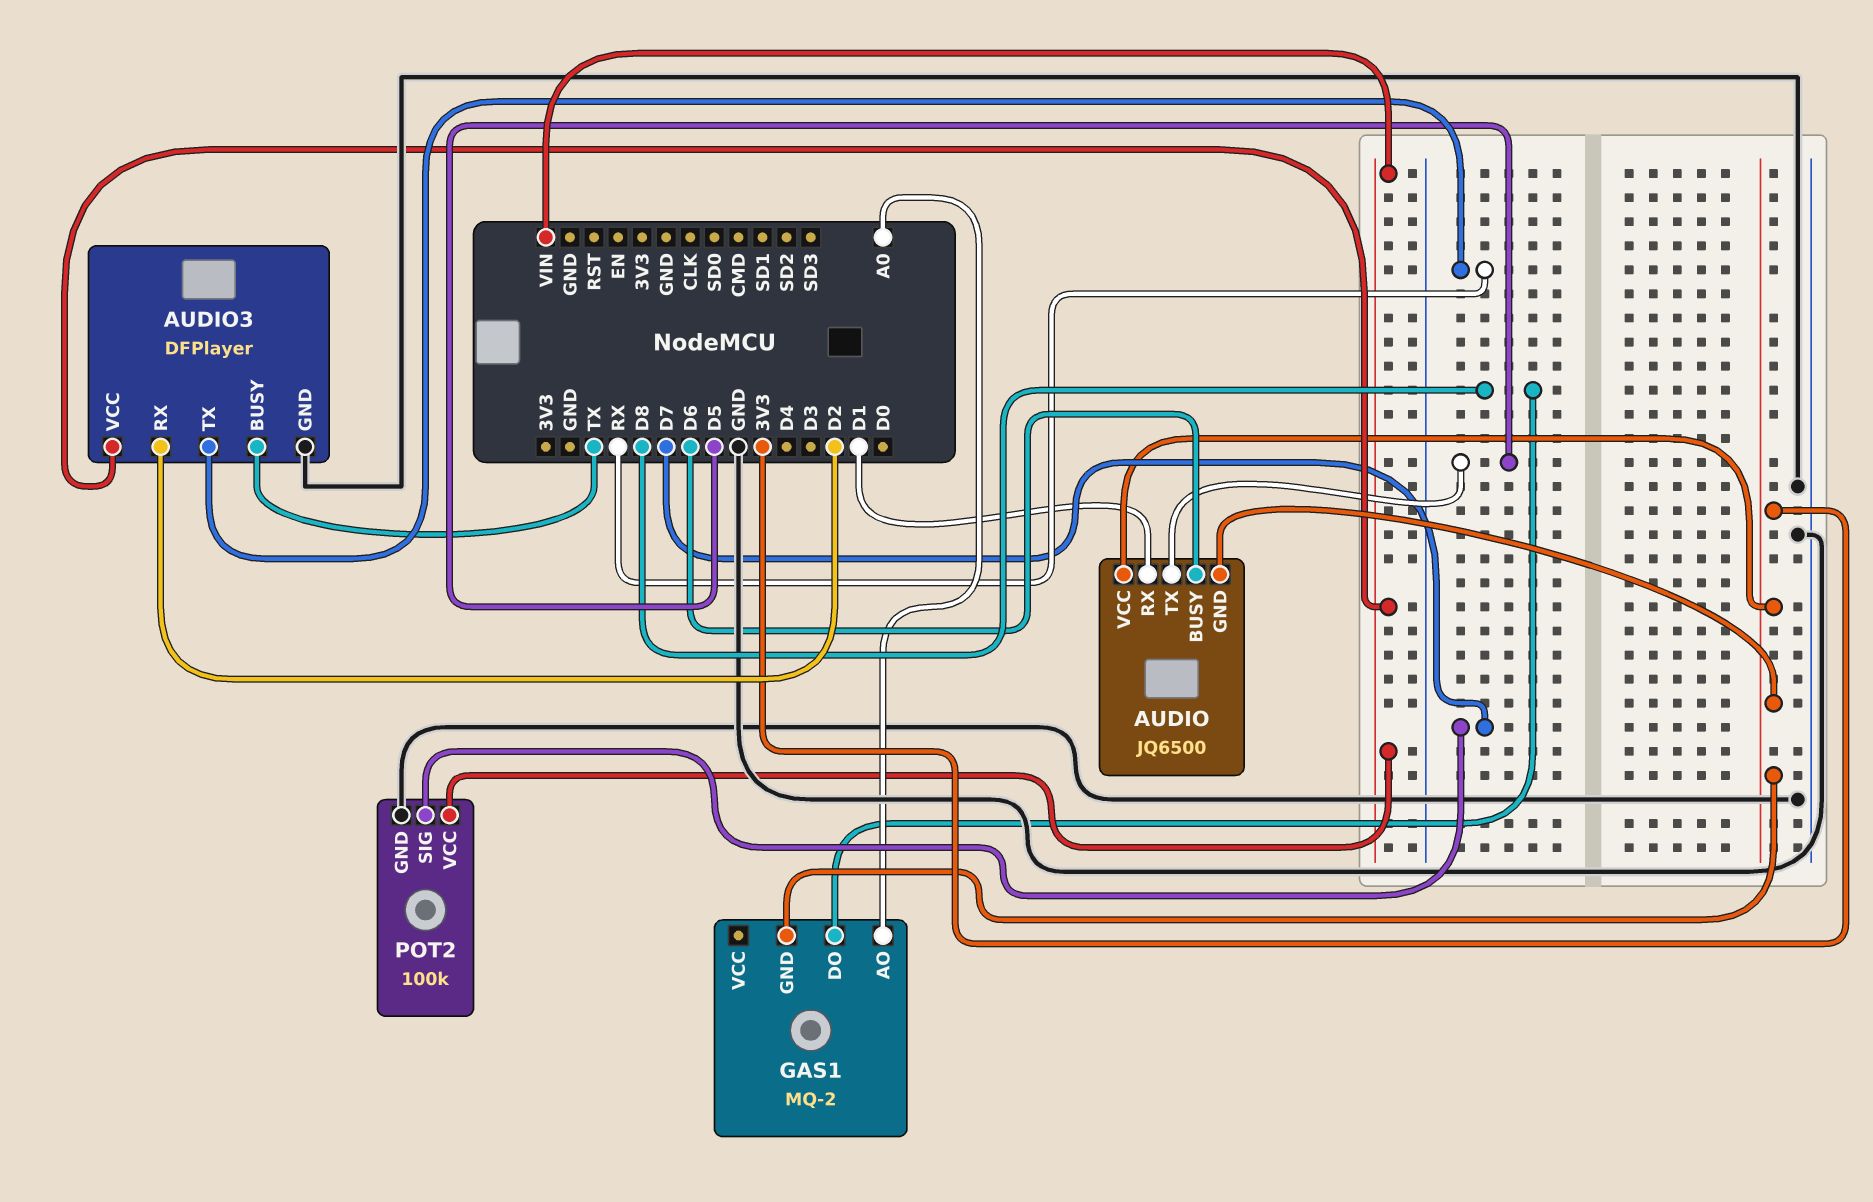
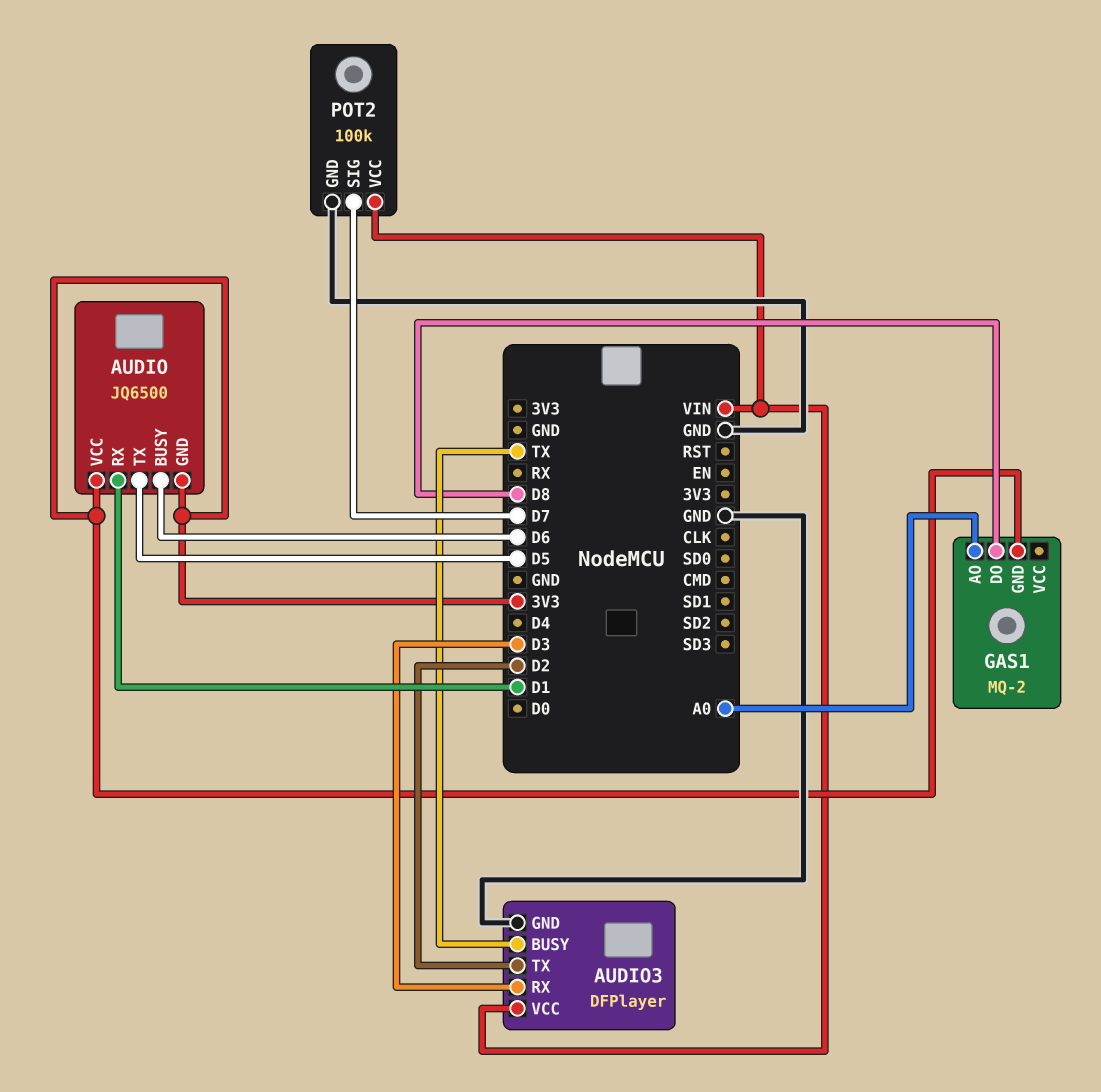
AUDIO3 pin RX: D2 -> D3
AUDIO3 pin TX: RX -> D2

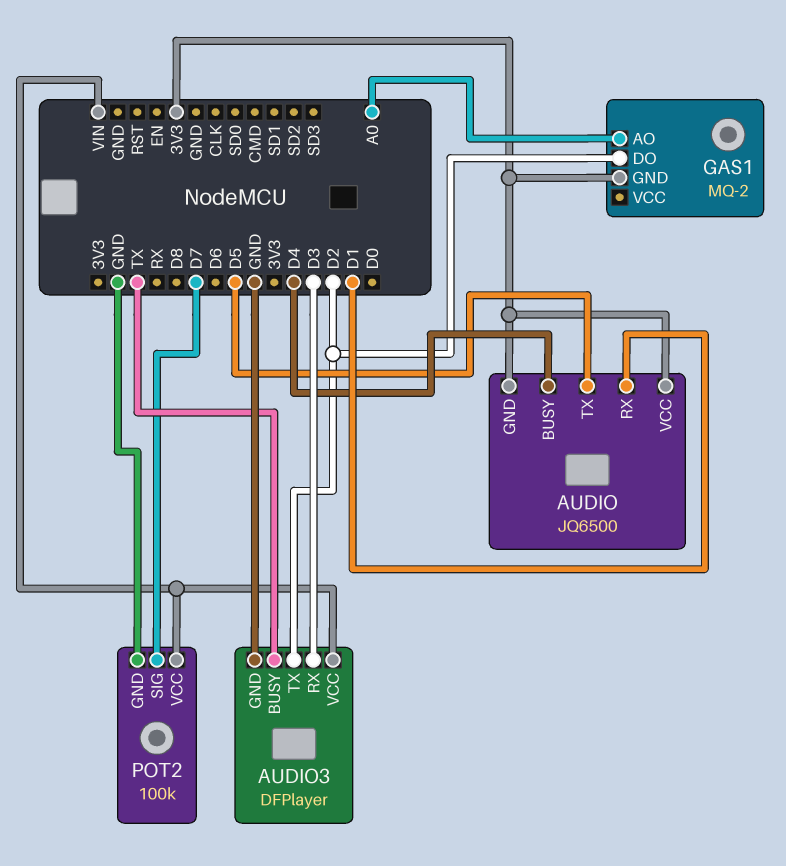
AUDIO pin BUSY: D6 -> D4
GAS1 pin DO: D8 -> D2

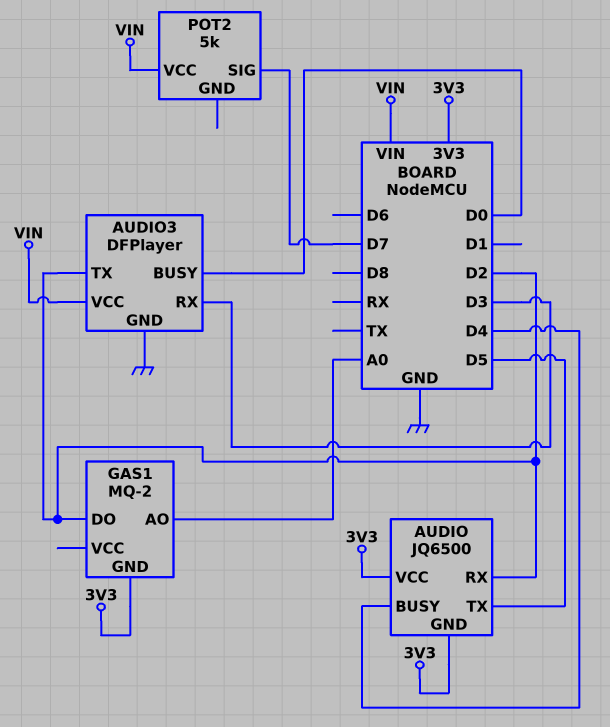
AUDIO pin RX: D1 -> D2
AUDIO3 pin BUSY: TX -> D0
POT2: 100k -> 5k
POT2 pin GND: GND -> none

